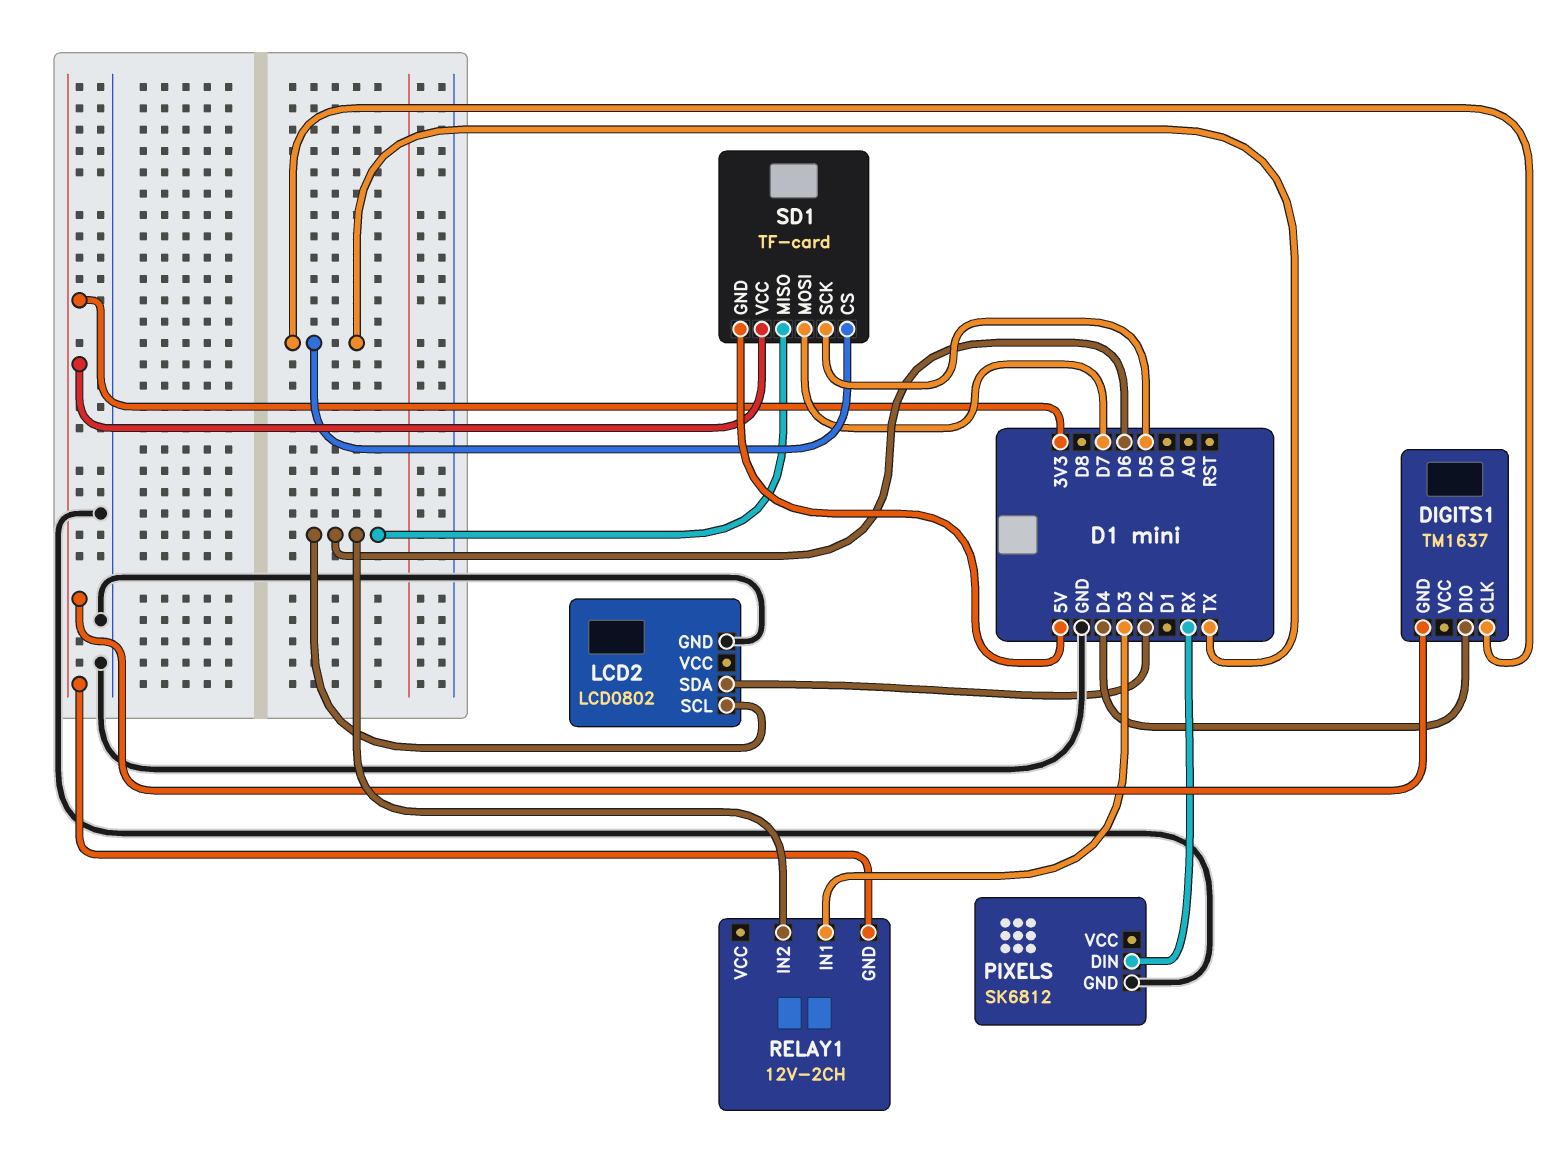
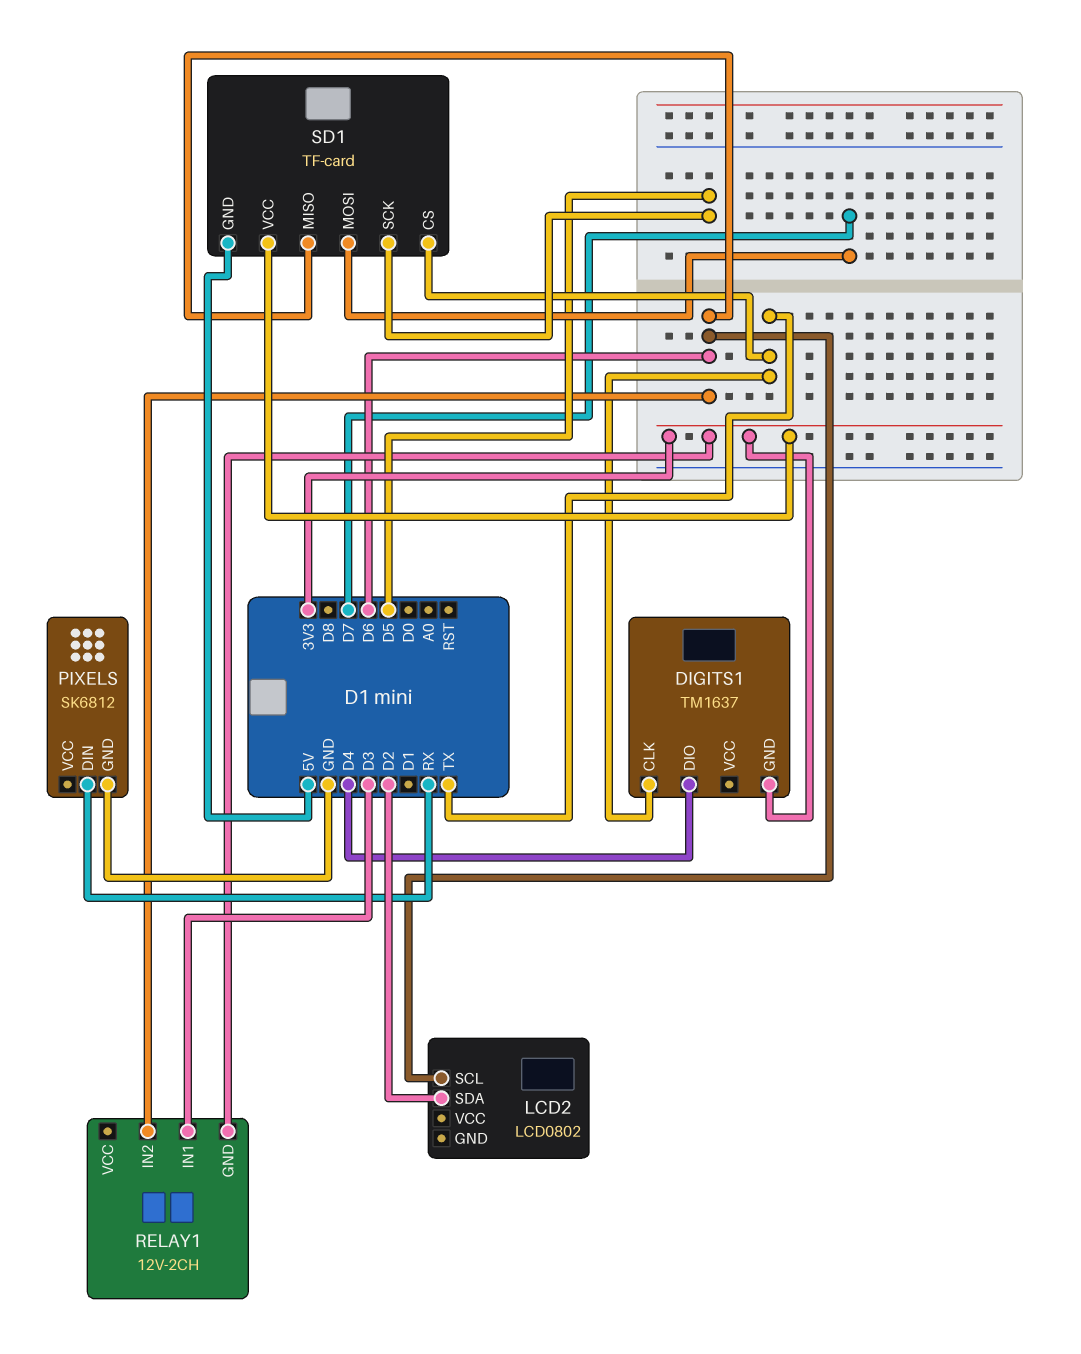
LCD2 pin GND: GND -> none

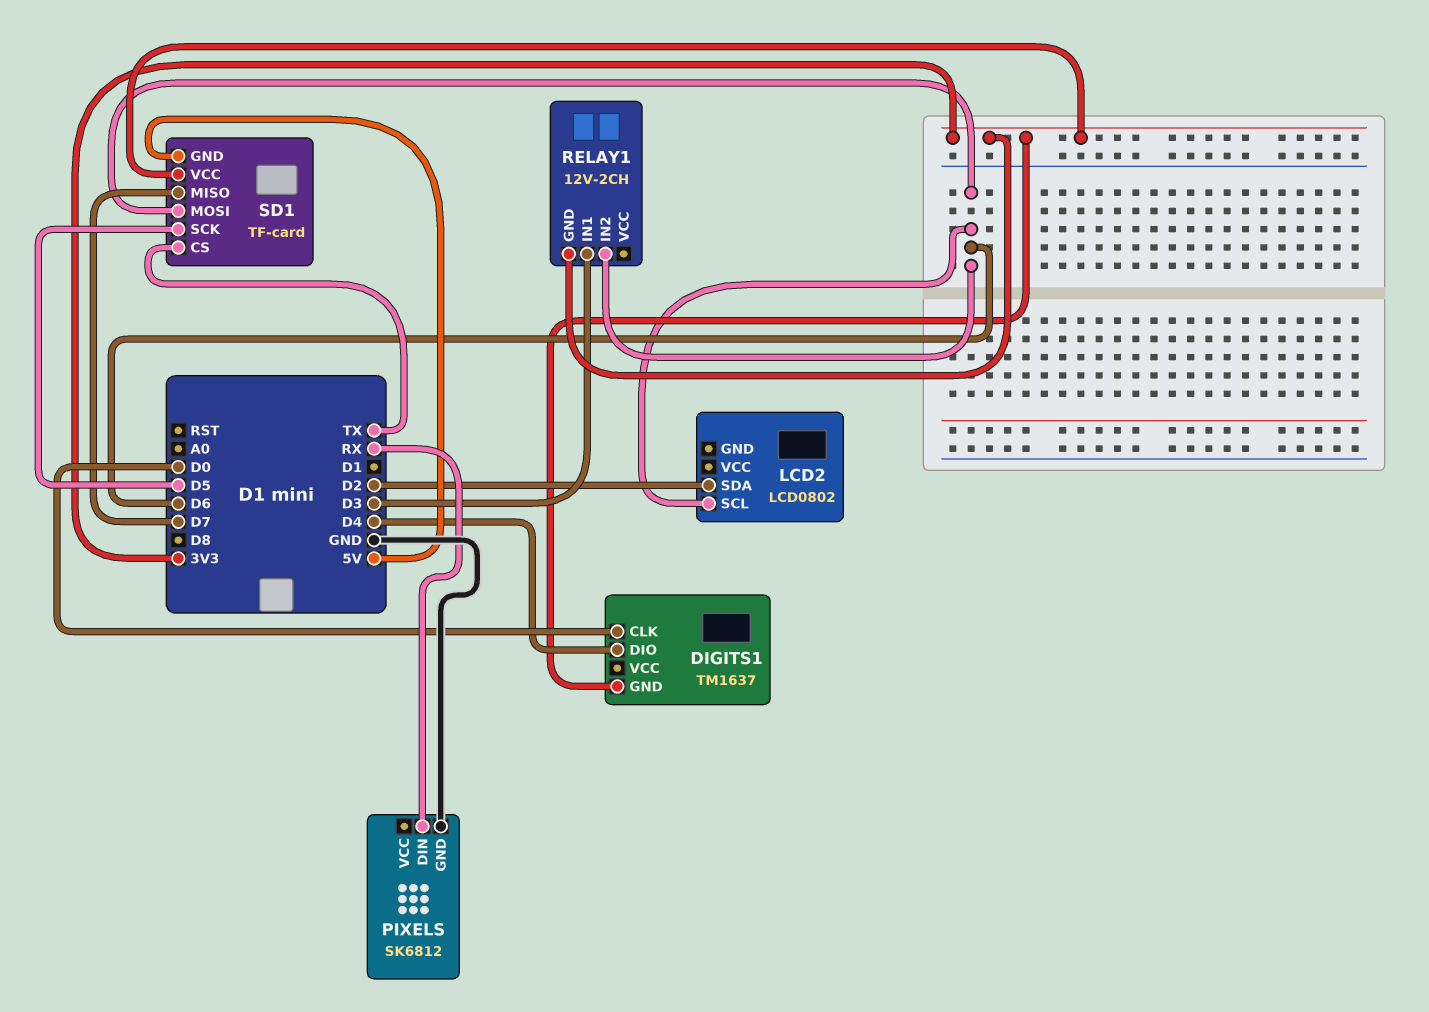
DIGITS1 pin CLK: TX -> D0
SD1 pin MISO: D6 -> D7
SD1 pin MOSI: D7 -> D6

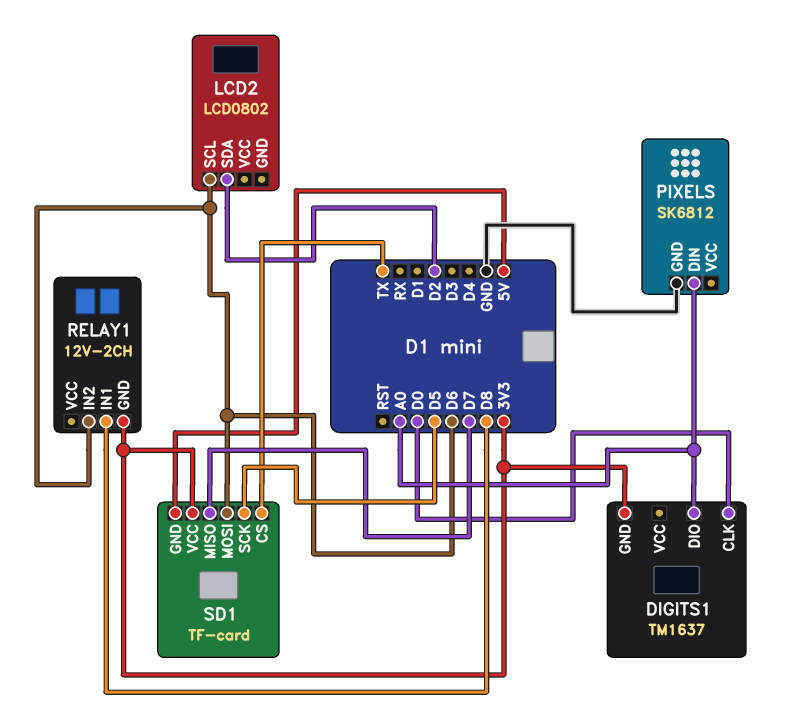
DIGITS1 pin DIO: D4 -> A0
PIXELS pin DIN: RX -> A0
RELAY1 pin IN1: D3 -> D8

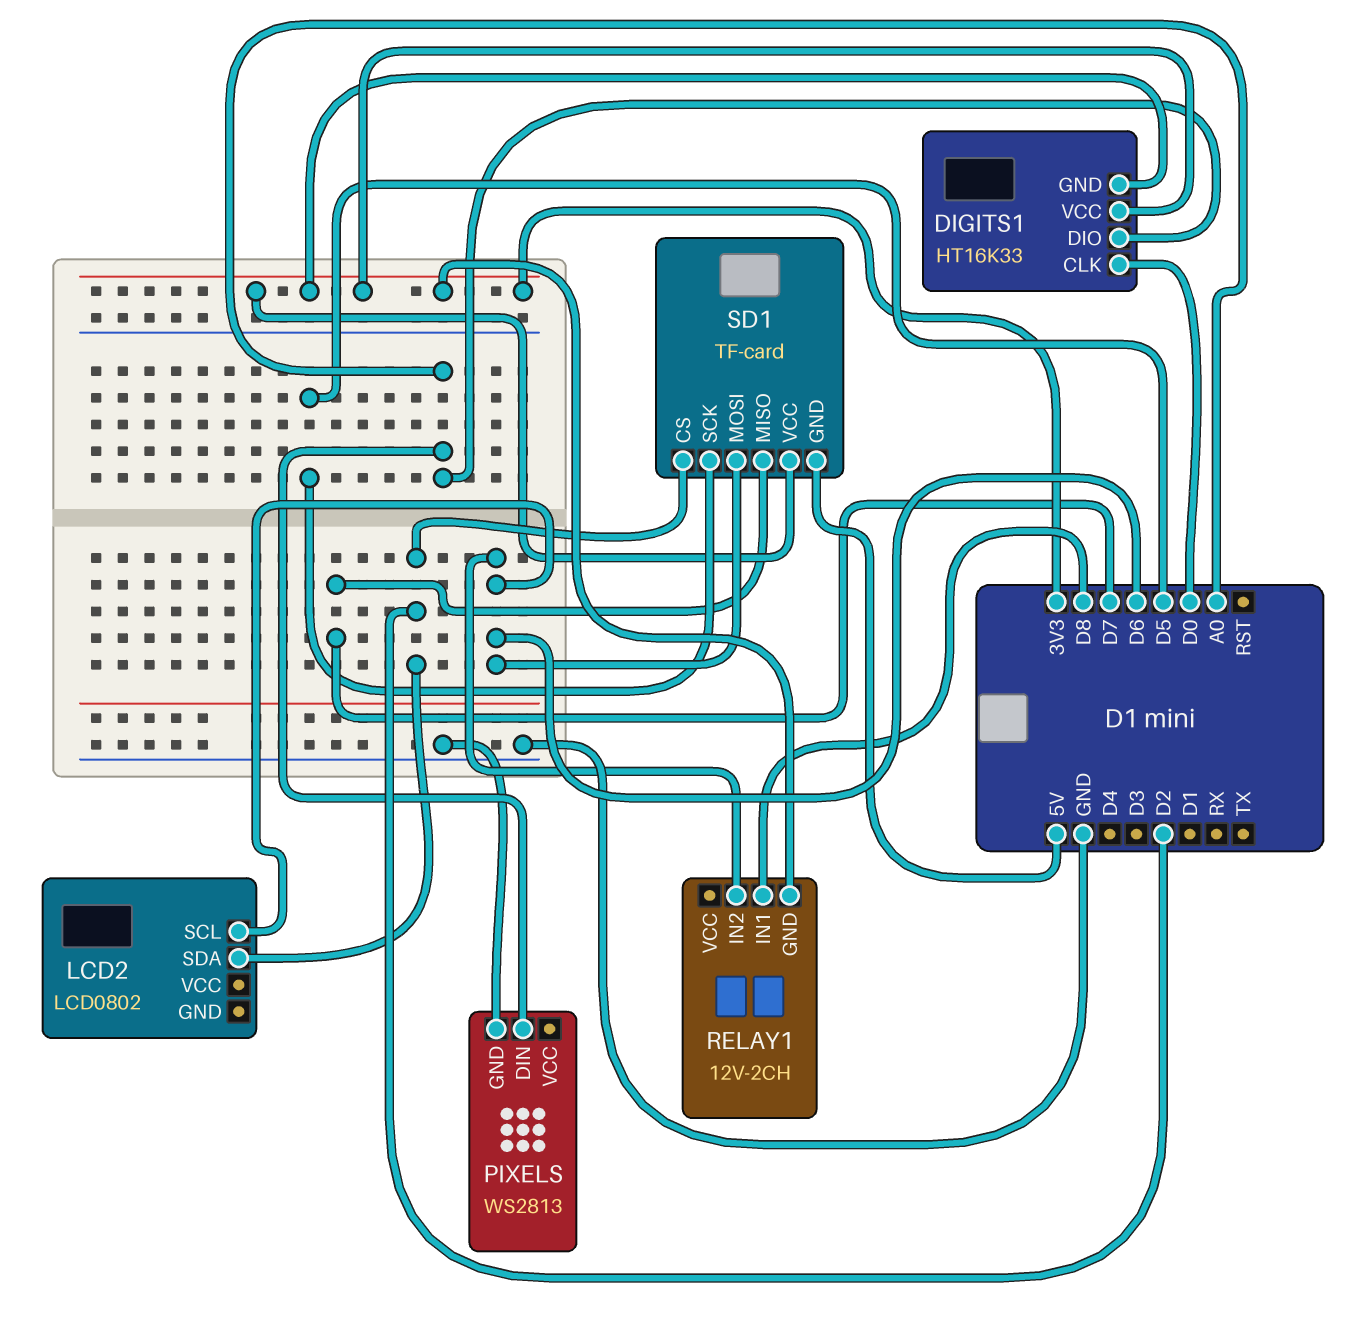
DIGITS1: TM1637 -> HT16K33
DIGITS1 pin VCC: none -> 3V3
PIXELS: SK6812 -> WS2813
SD1 pin CS: TX -> D2

